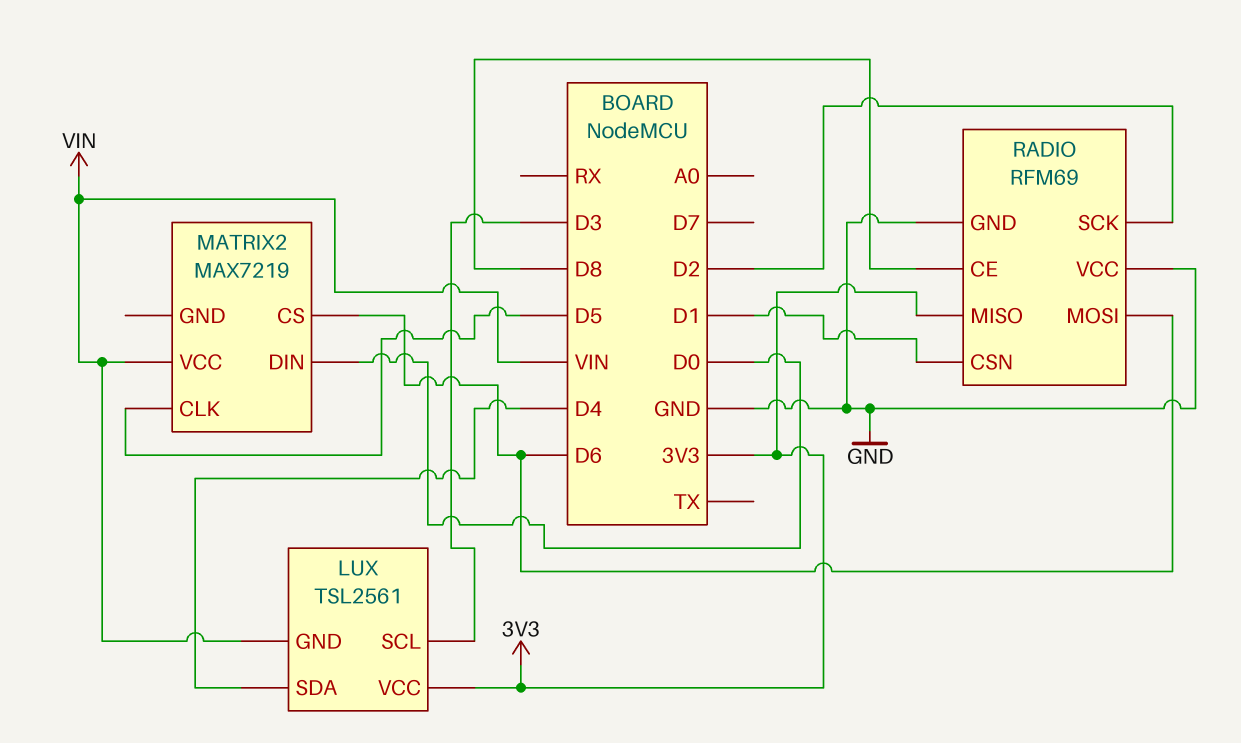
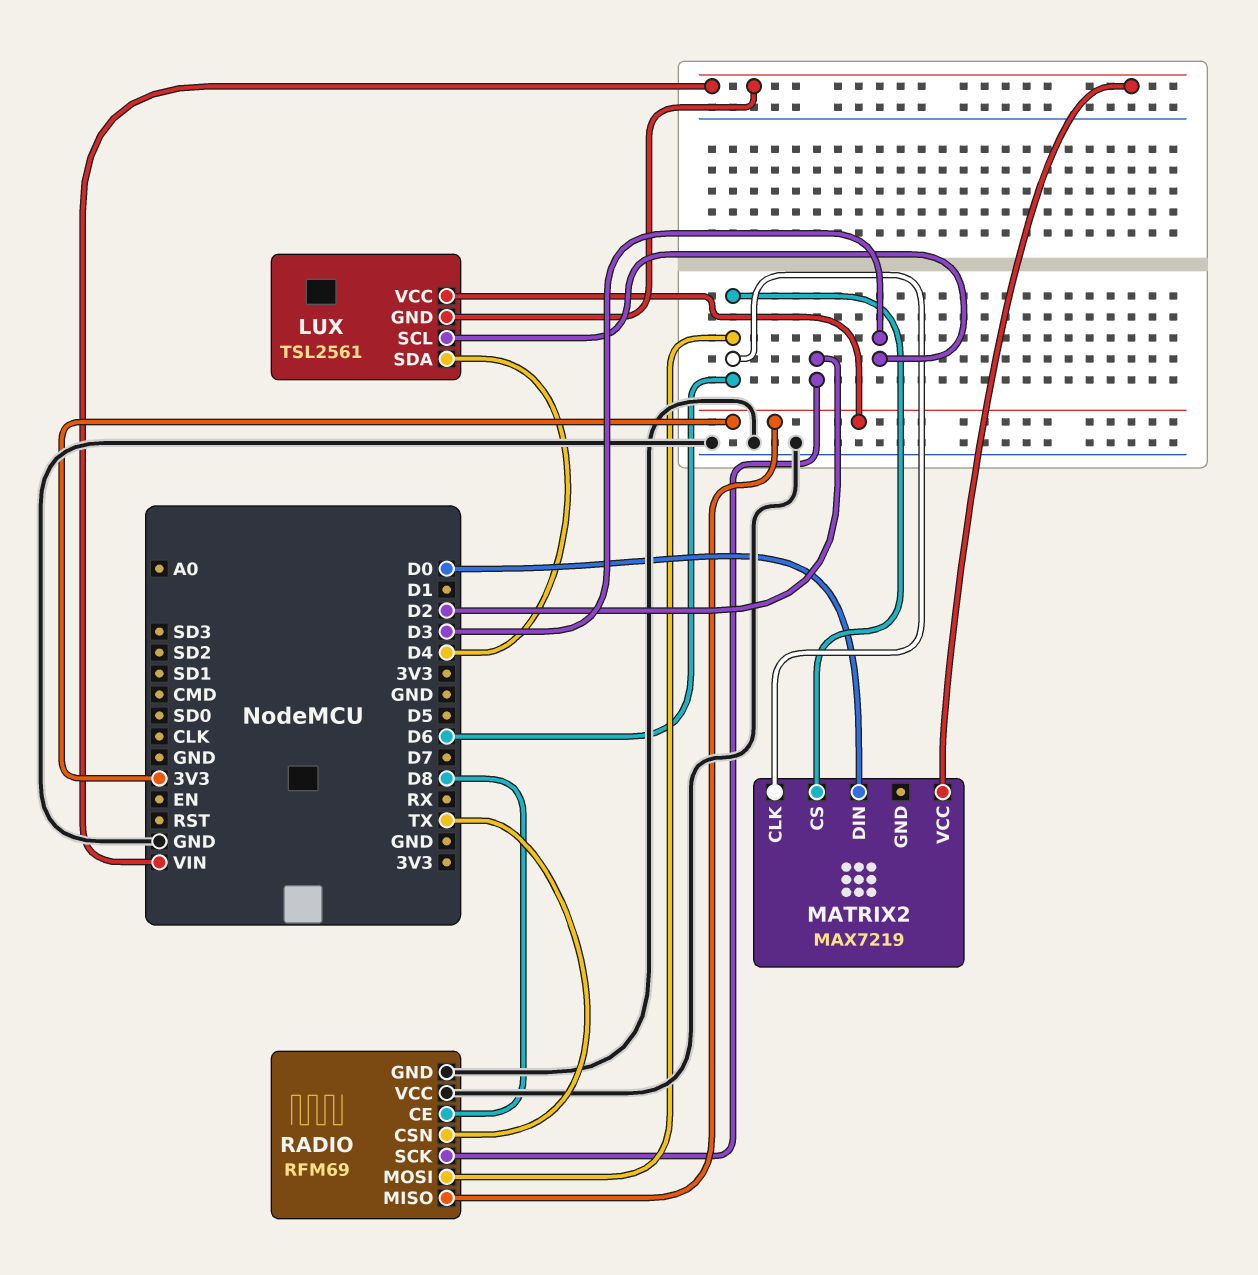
MATRIX2 pin CLK: D5 -> D6
RADIO pin CSN: D1 -> TX

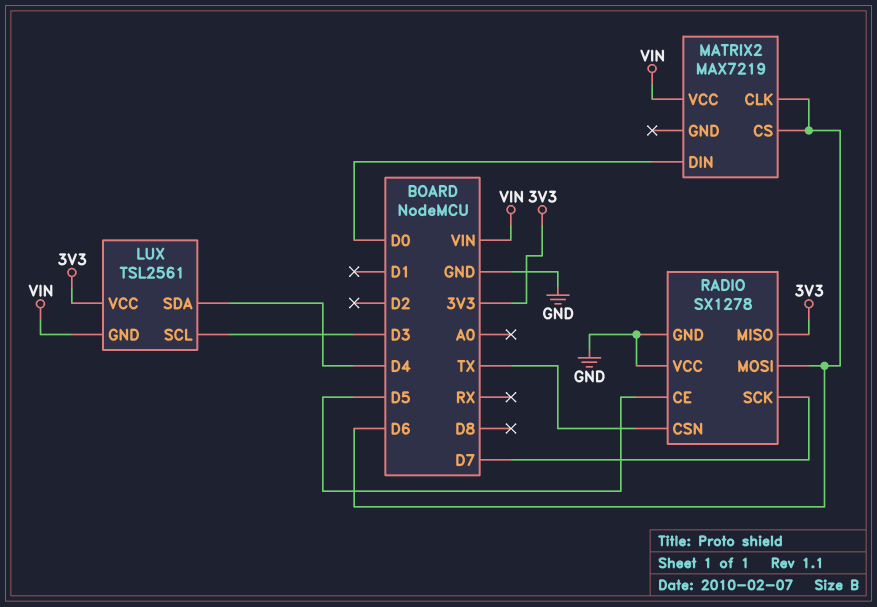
RADIO: RFM69 -> SX1278
RADIO pin CE: D8 -> D5
RADIO pin SCK: D2 -> D7

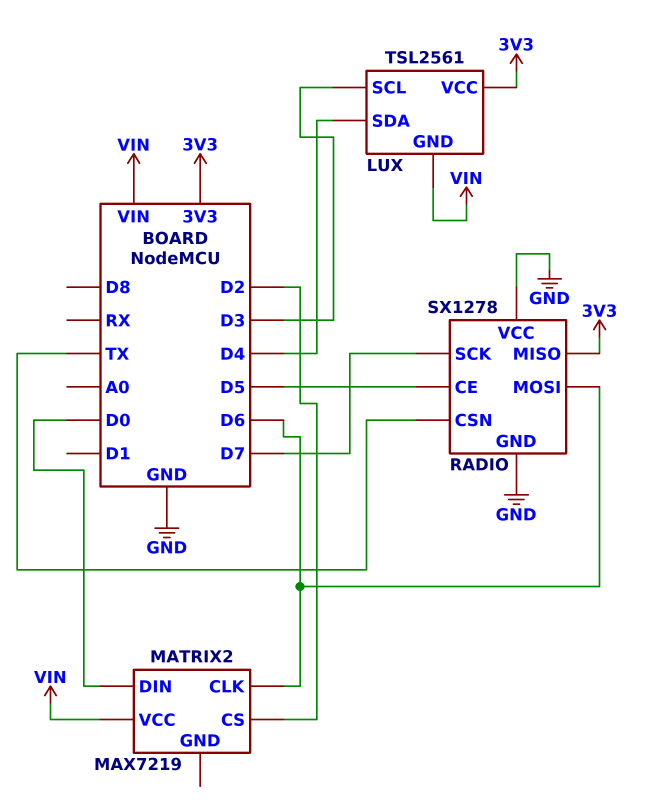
MATRIX2 pin CS: D6 -> D2

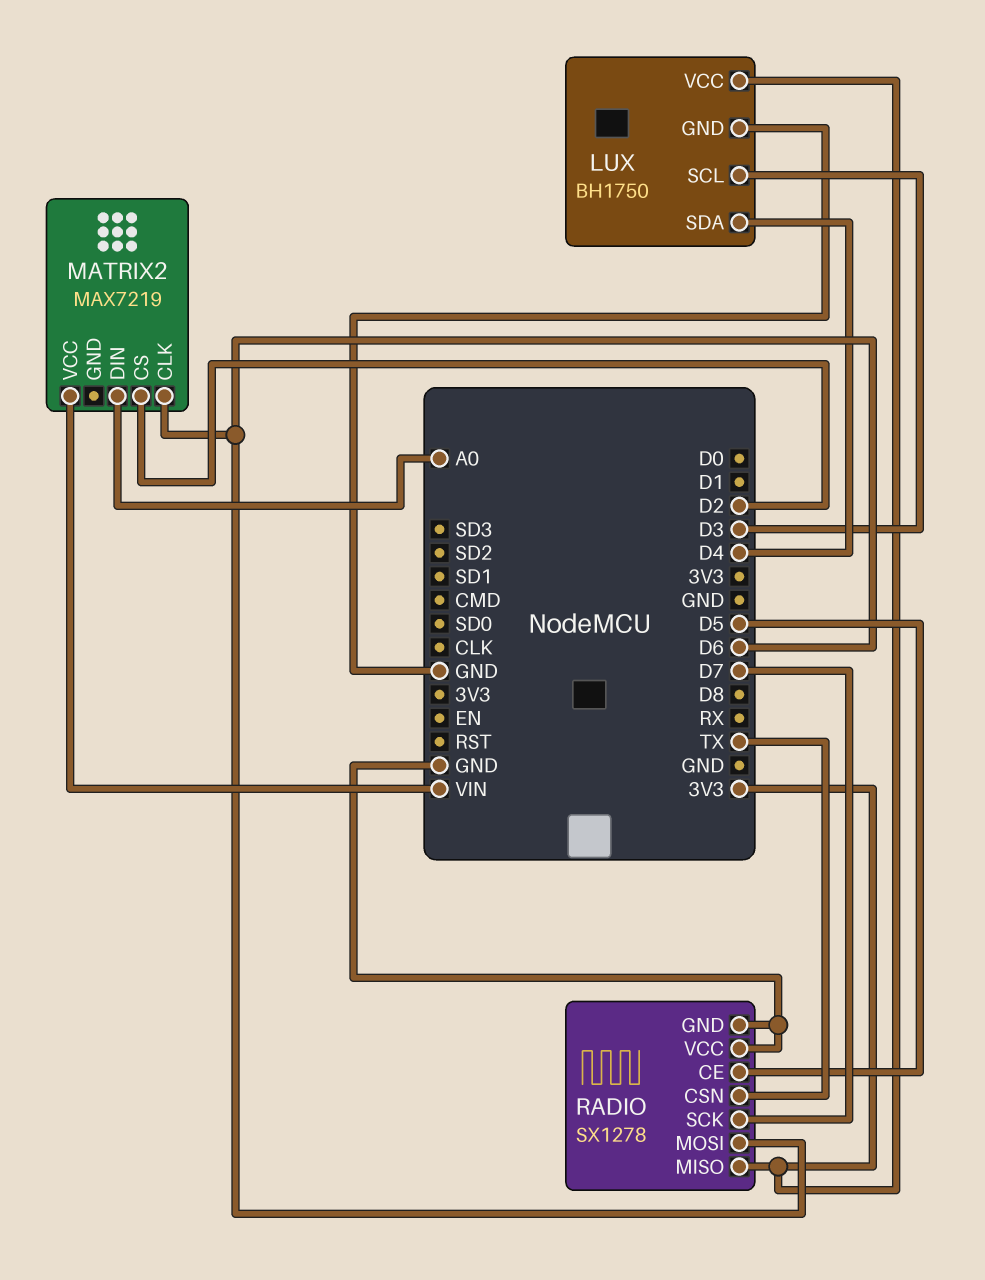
LUX: TSL2561 -> BH1750
LUX pin GND: VIN -> GND
MATRIX2 pin DIN: D0 -> A0

